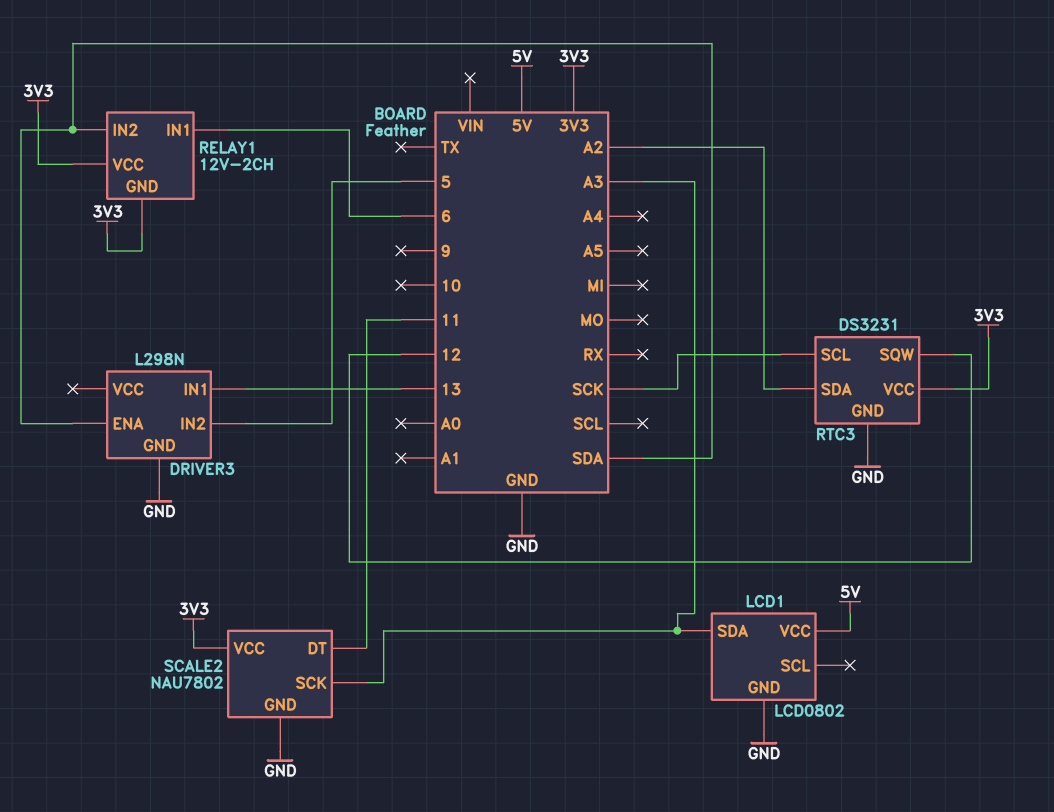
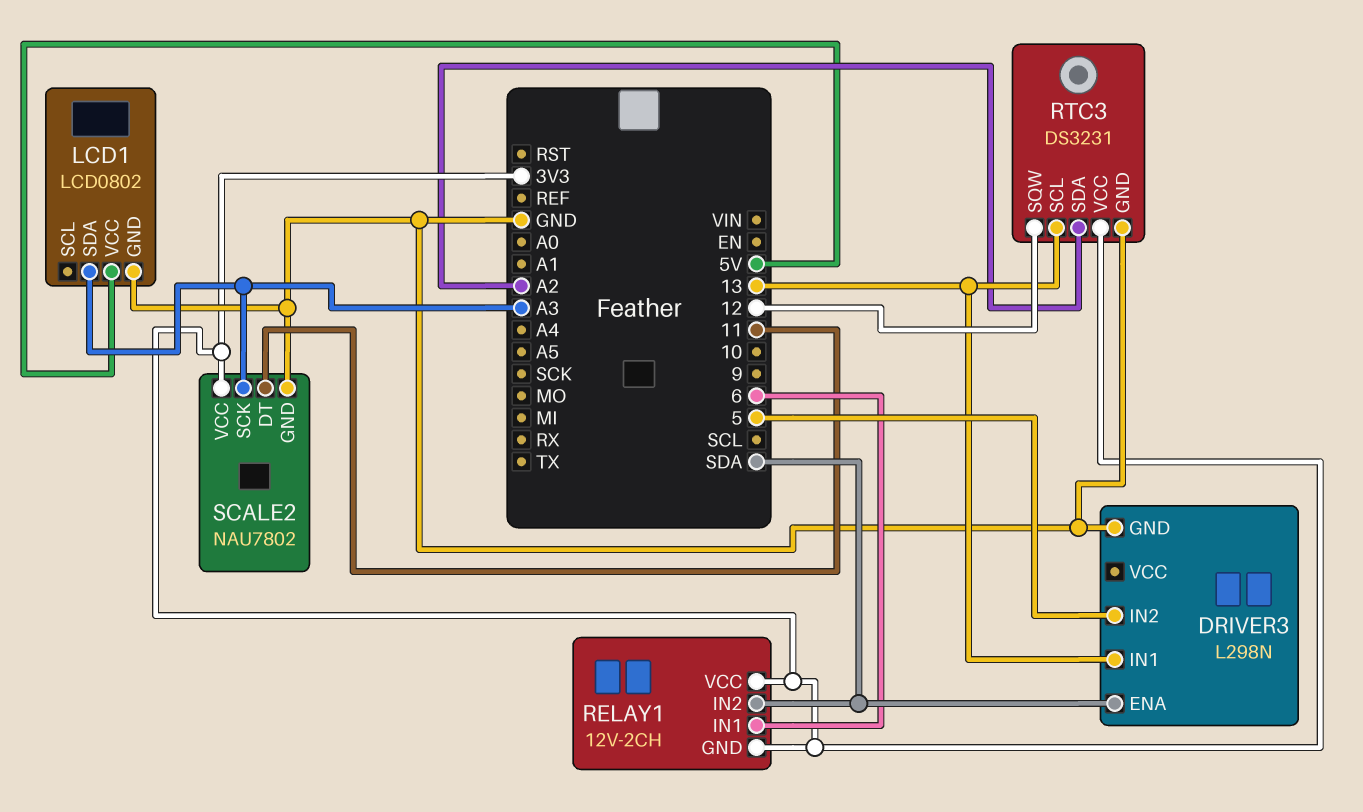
RTC3 pin SCL: SCK -> 13

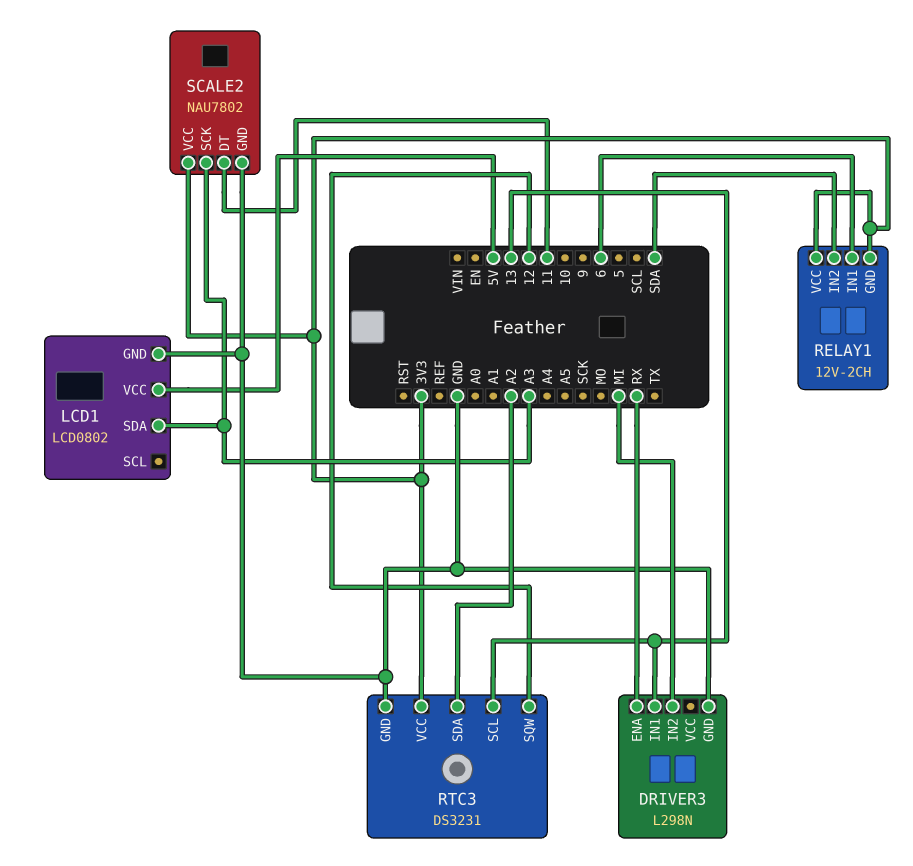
DRIVER3 pin ENA: SDA -> RX
DRIVER3 pin IN2: 5 -> MI

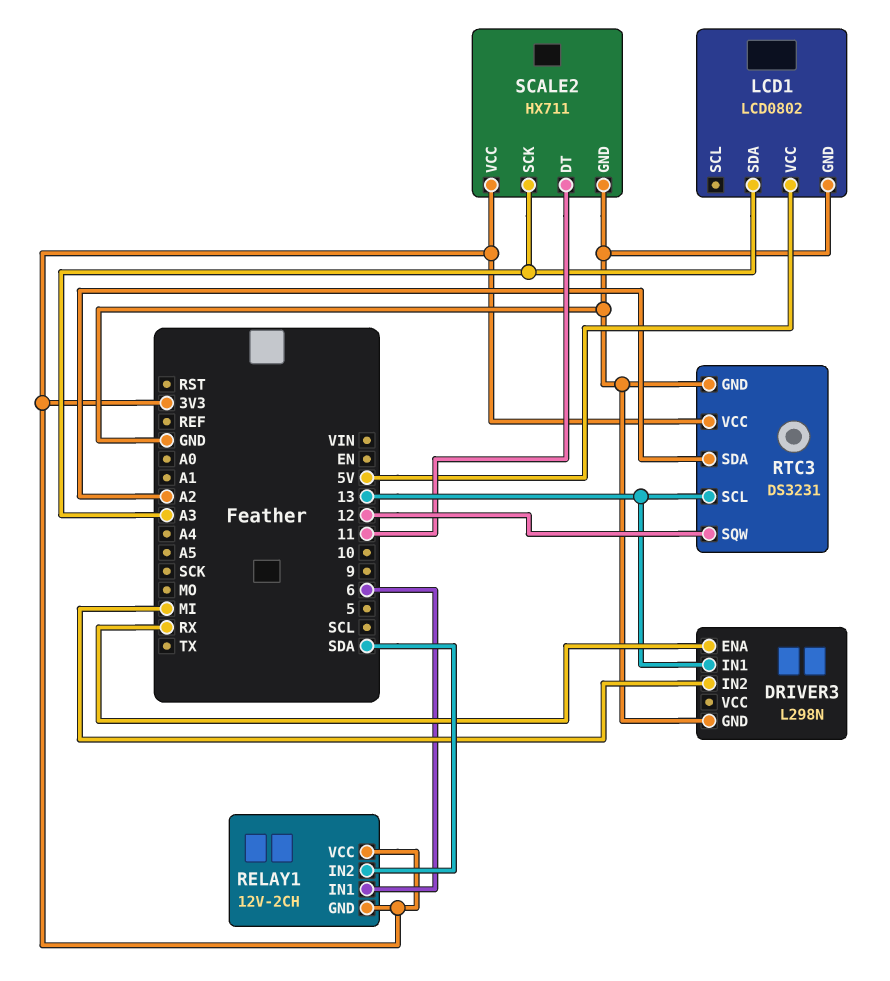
SCALE2: NAU7802 -> HX711

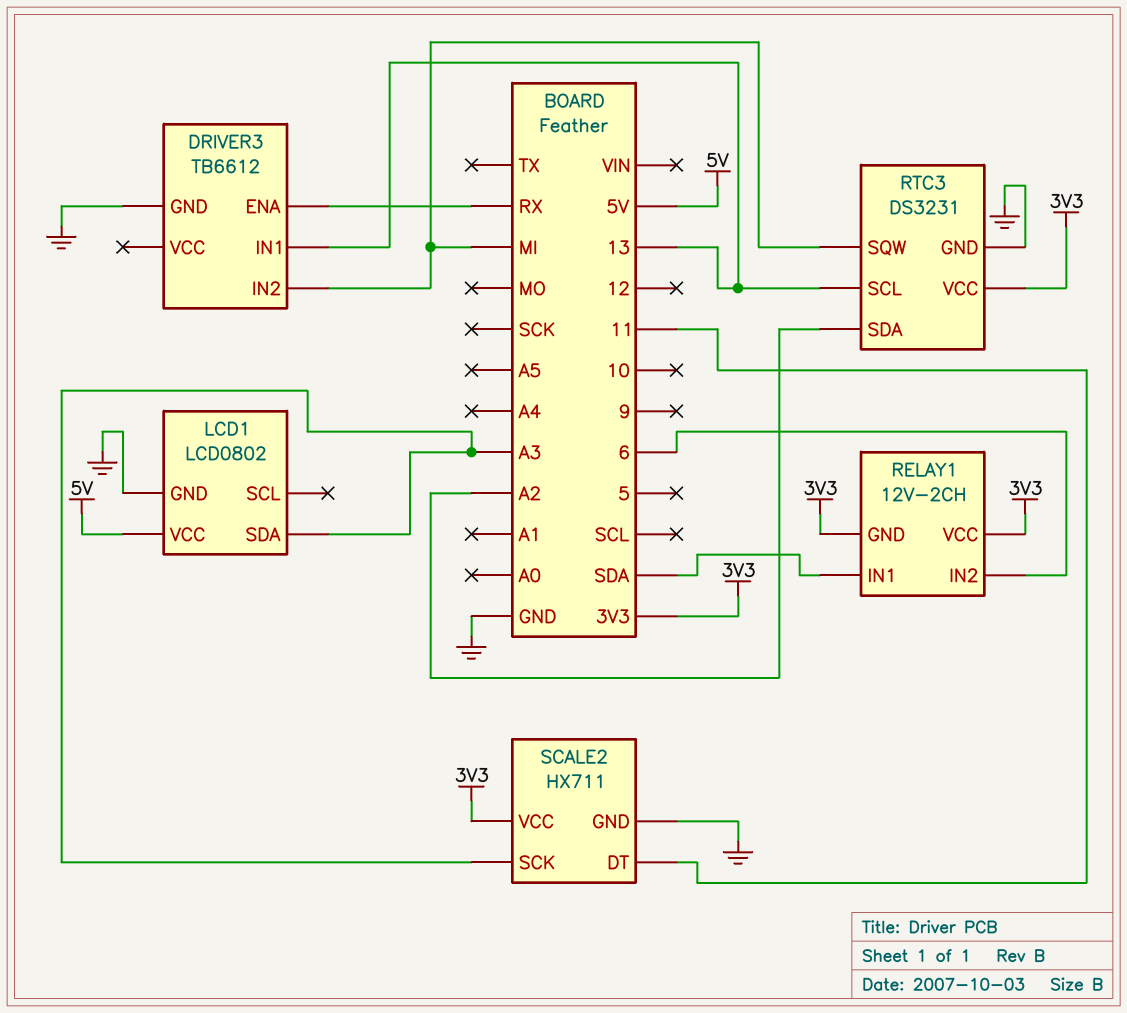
DRIVER3: L298N -> TB6612
RELAY1 pin IN1: 6 -> SDA
RELAY1 pin IN2: SDA -> 6
RTC3 pin SQW: 12 -> MI

